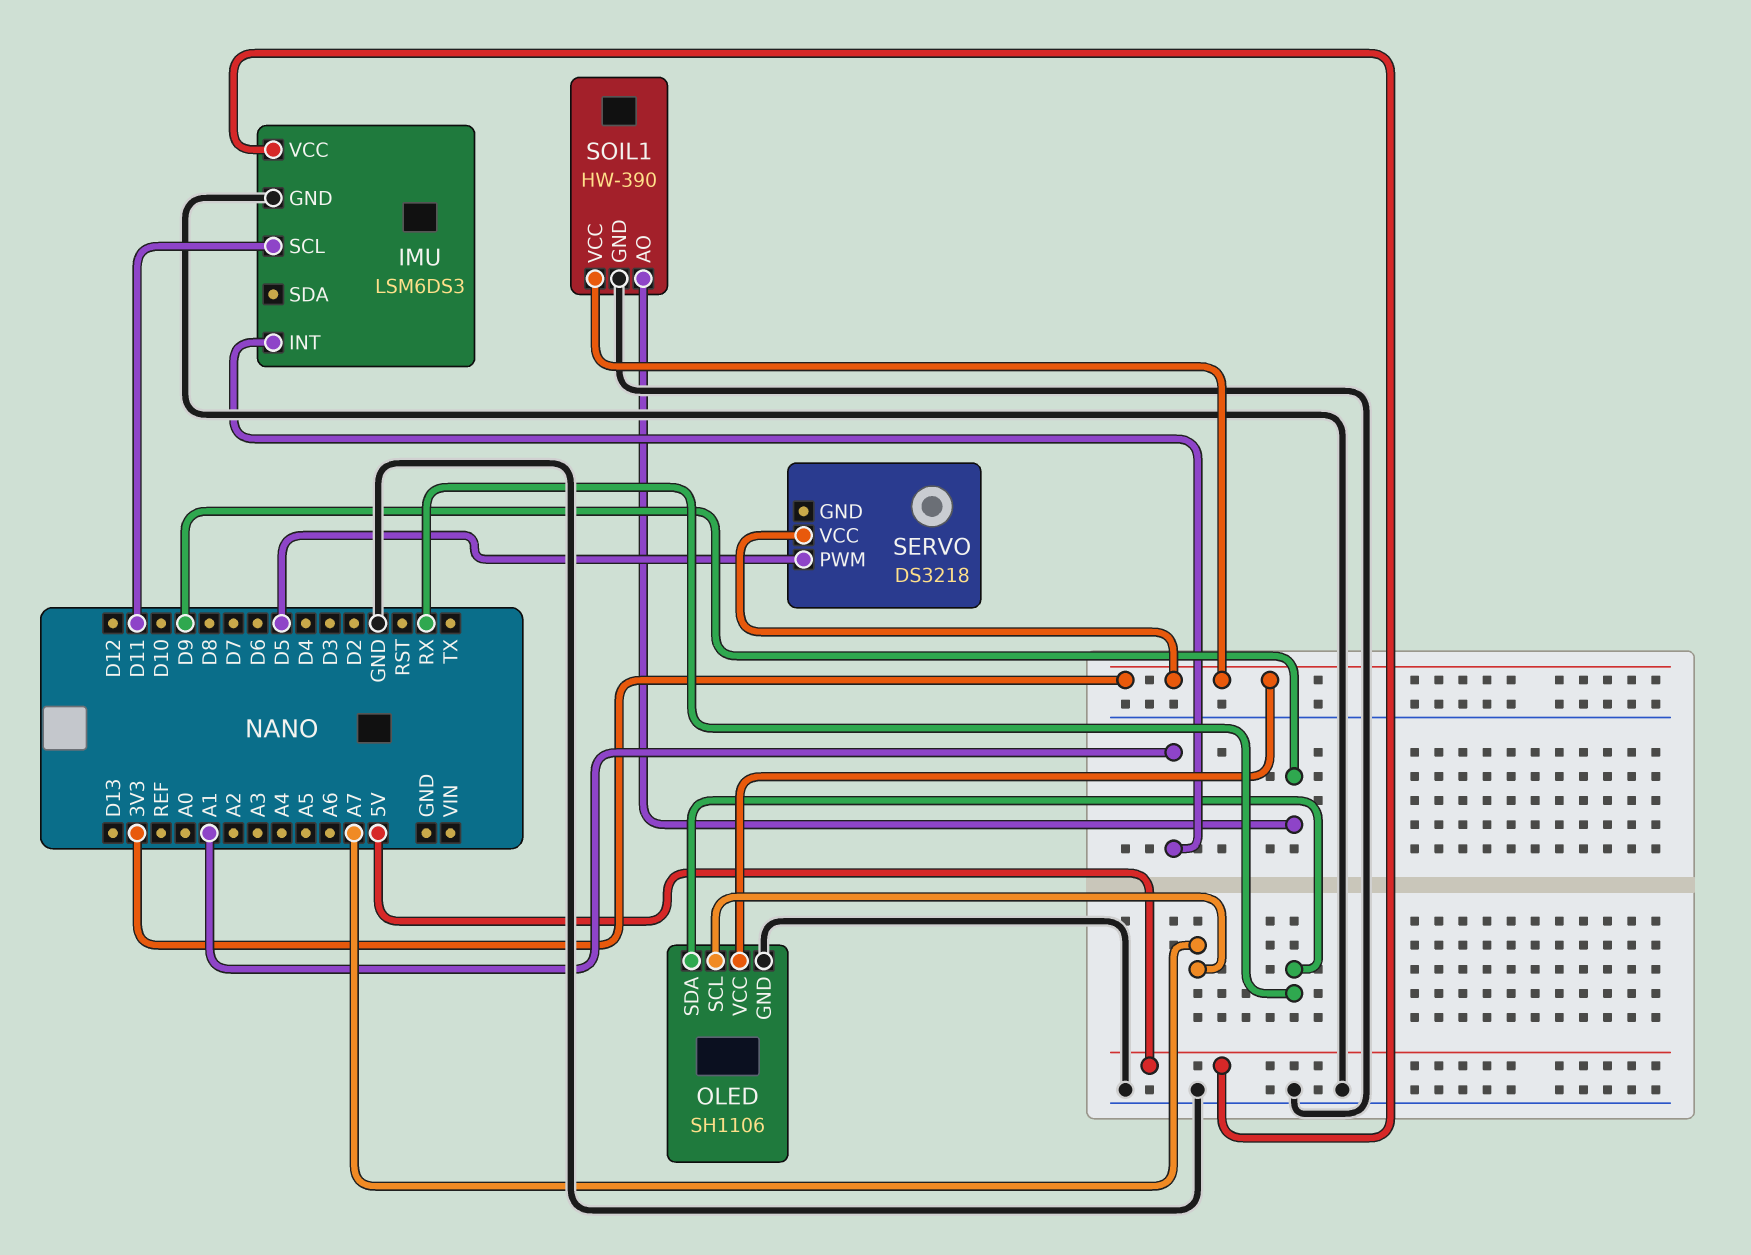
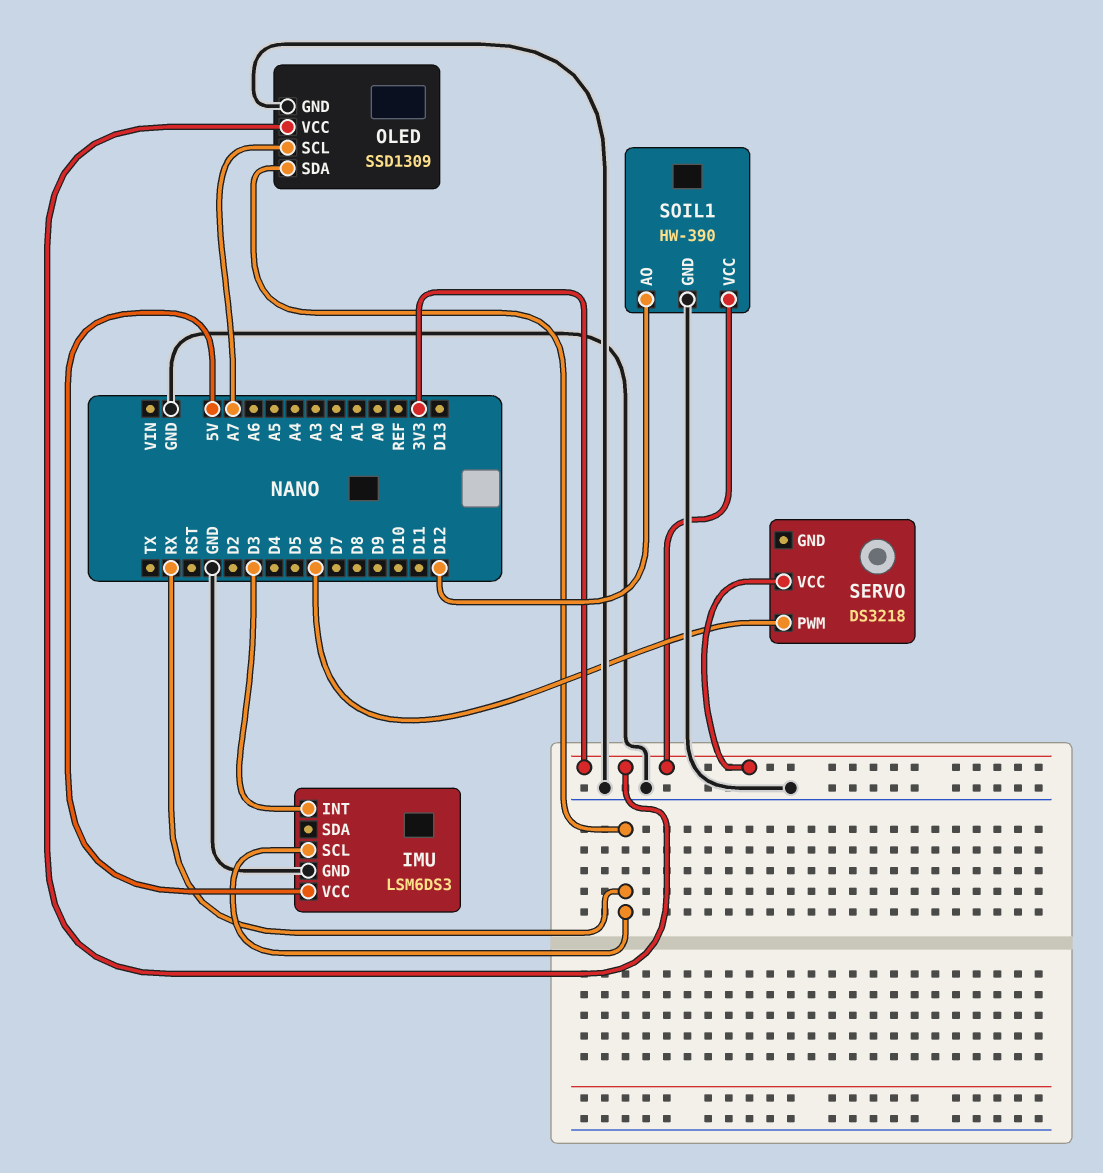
IMU pin INT: A1 -> D3
IMU pin SCL: D11 -> RX
OLED: SH1106 -> SSD1309
SERVO pin PWM: D5 -> D6
SOIL1 pin AO: D9 -> D12

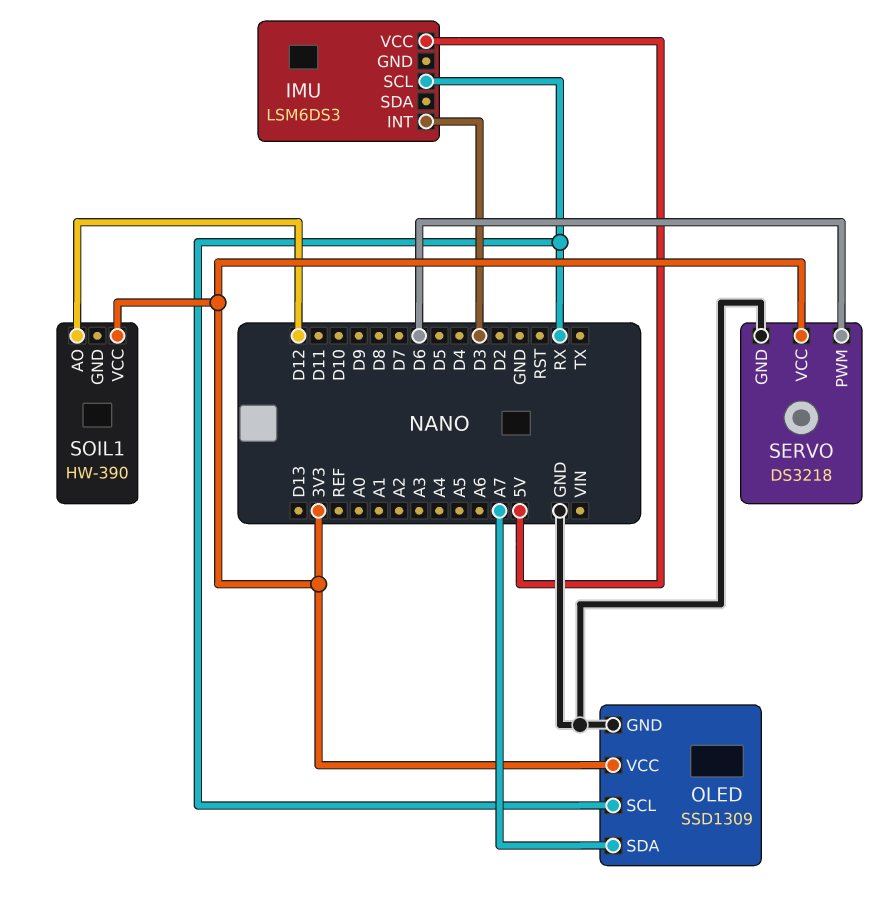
IMU pin GND: GND -> none
OLED pin SCL: A7 -> RX
OLED pin SDA: RX -> A7
SERVO pin GND: none -> GND
SOIL1 pin GND: GND -> none

